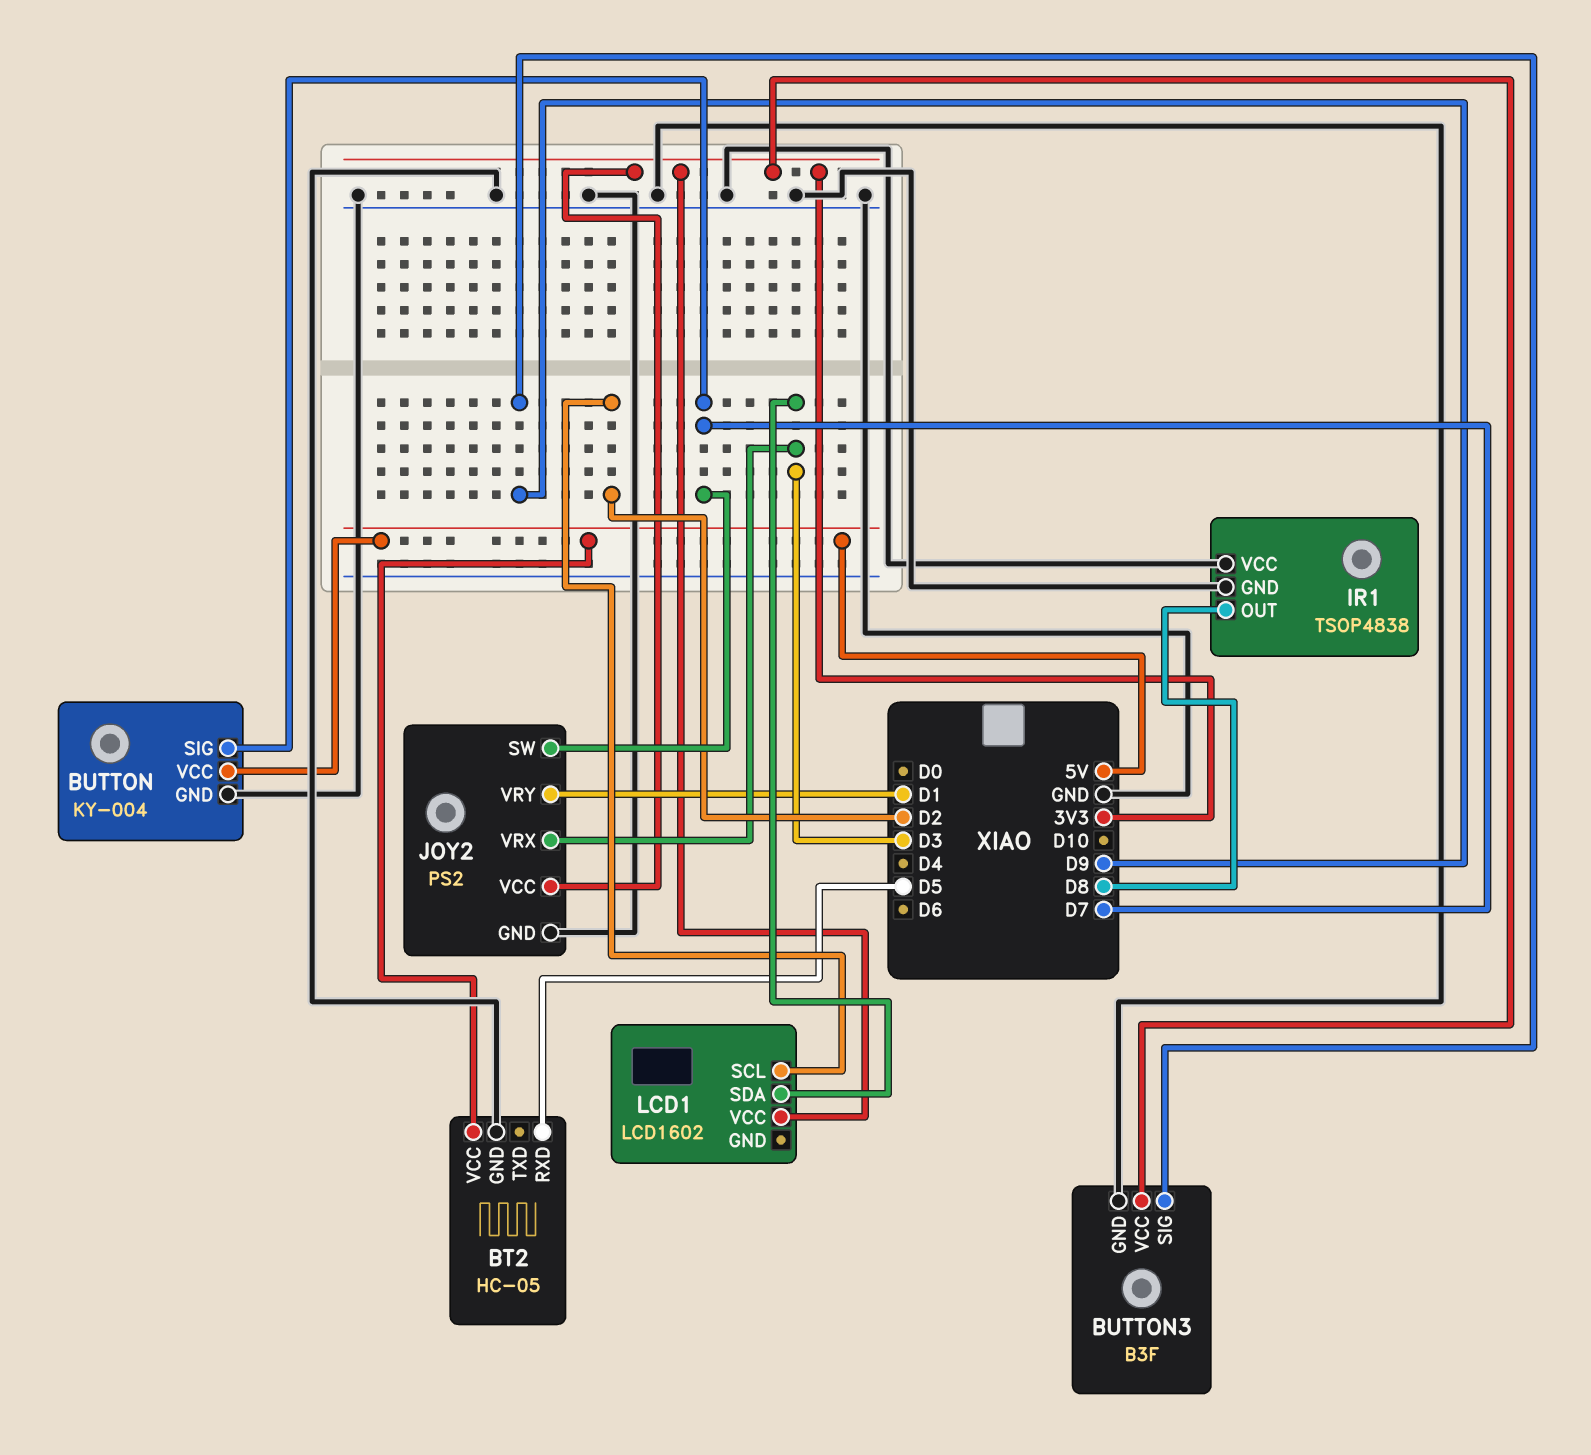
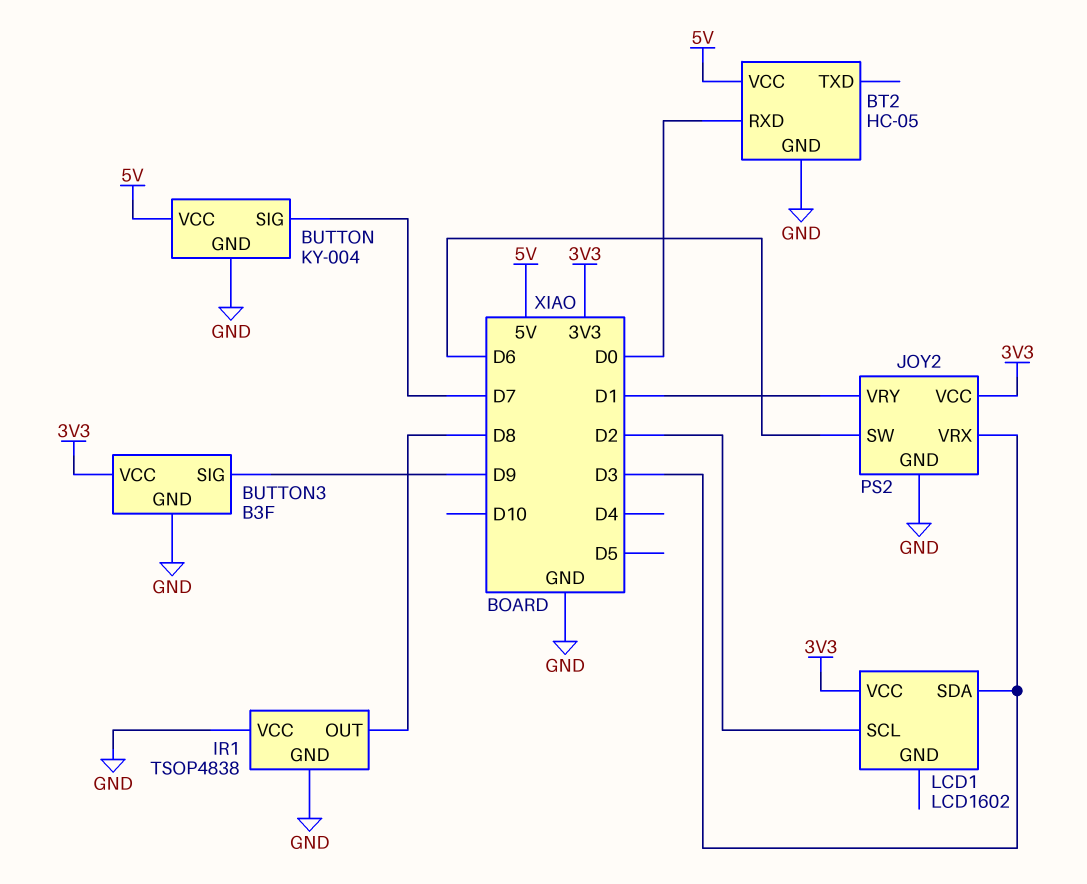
BT2 pin RXD: D5 -> D0
JOY2 pin SW: D7 -> D6

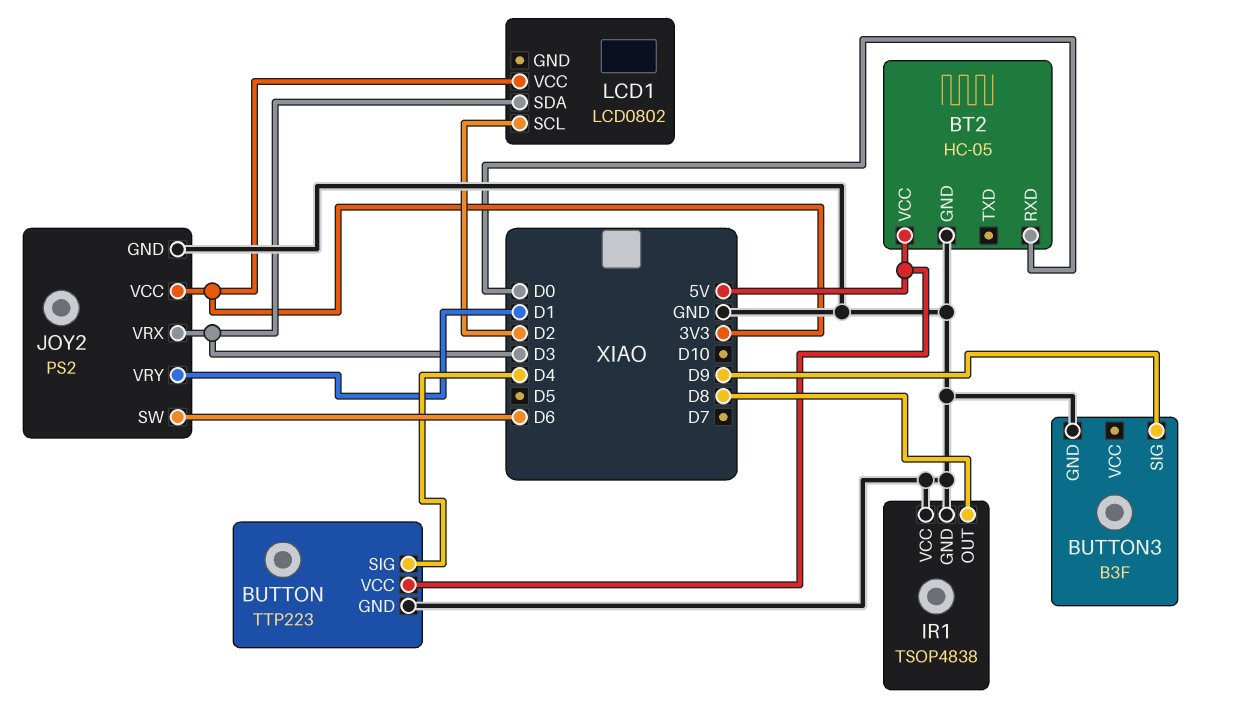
BUTTON: KY-004 -> TTP223
BUTTON pin SIG: D7 -> D4
BUTTON3 pin VCC: 3V3 -> none
LCD1: LCD1602 -> LCD0802

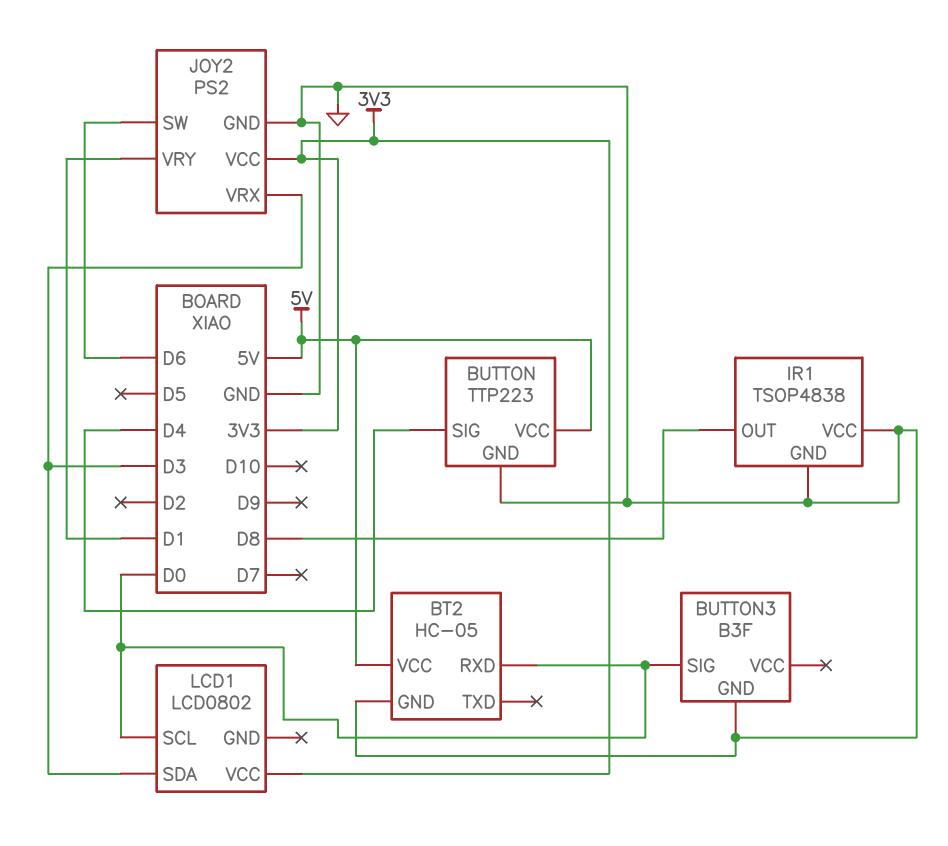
BUTTON3 pin SIG: D9 -> D0
LCD1 pin SCL: D2 -> D0

